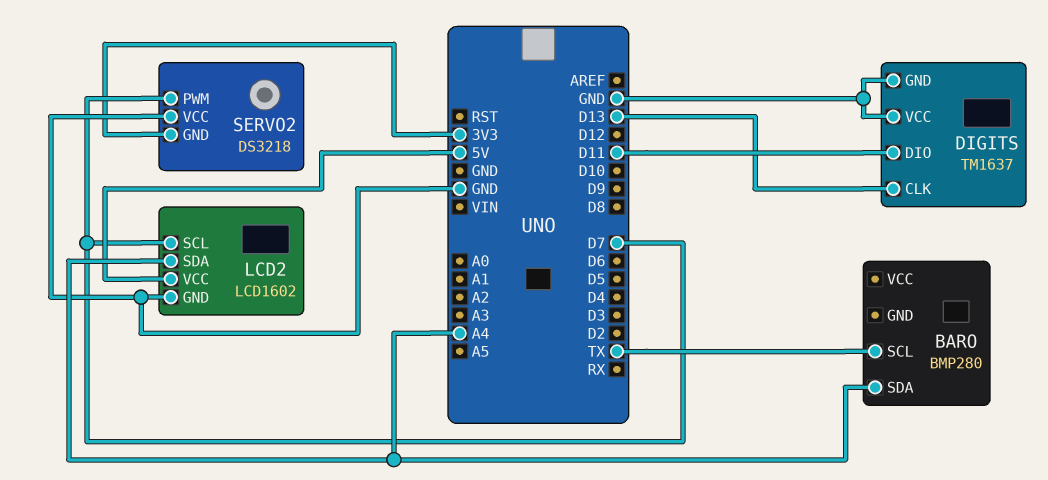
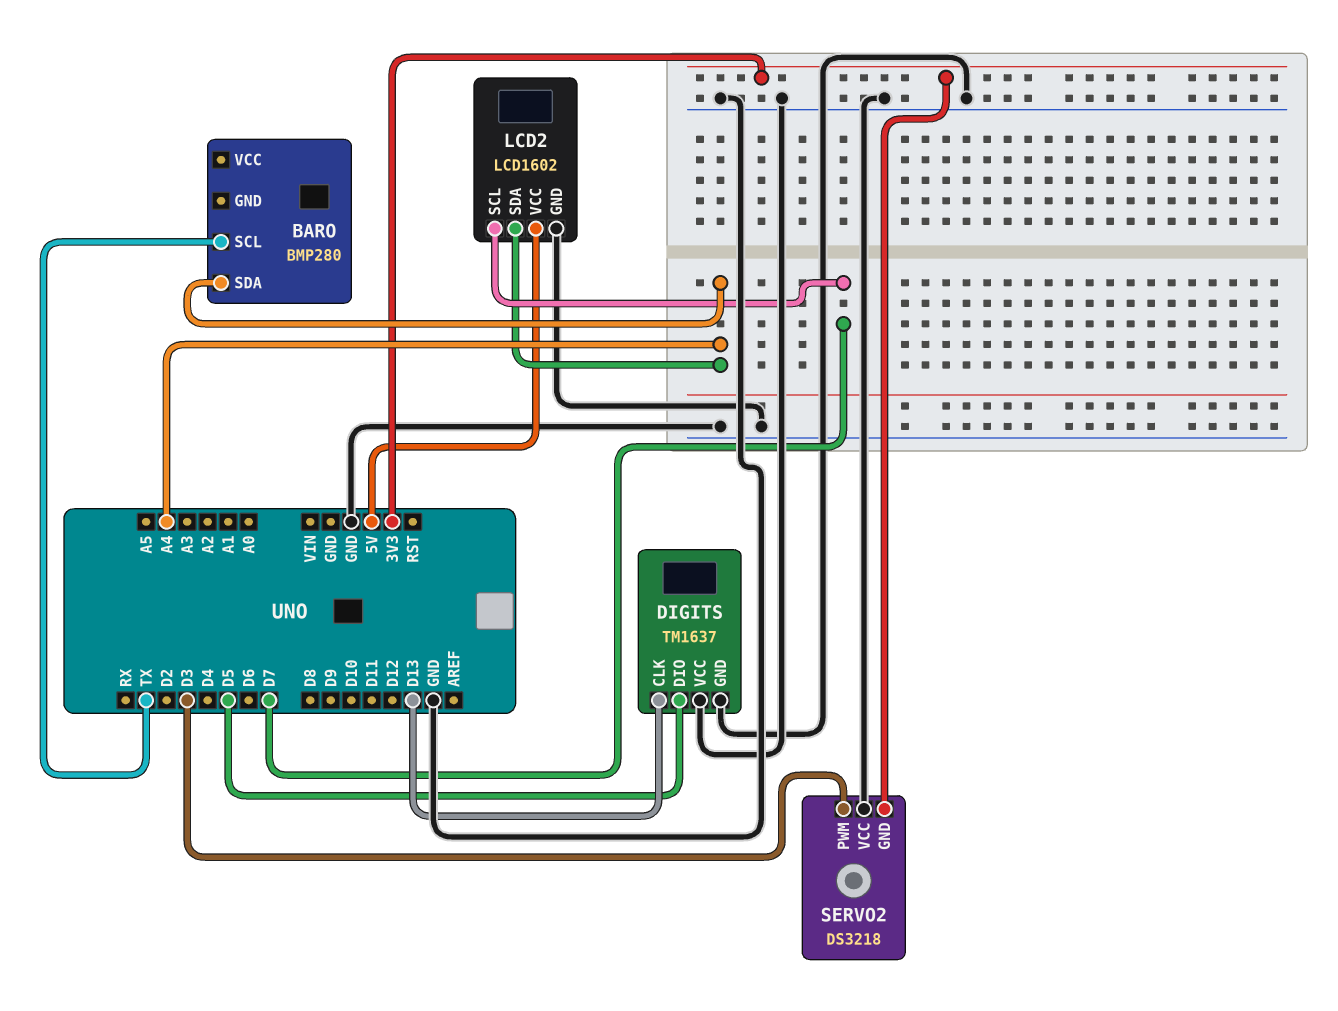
DIGITS pin DIO: D11 -> D5
SERVO2 pin PWM: D7 -> D3

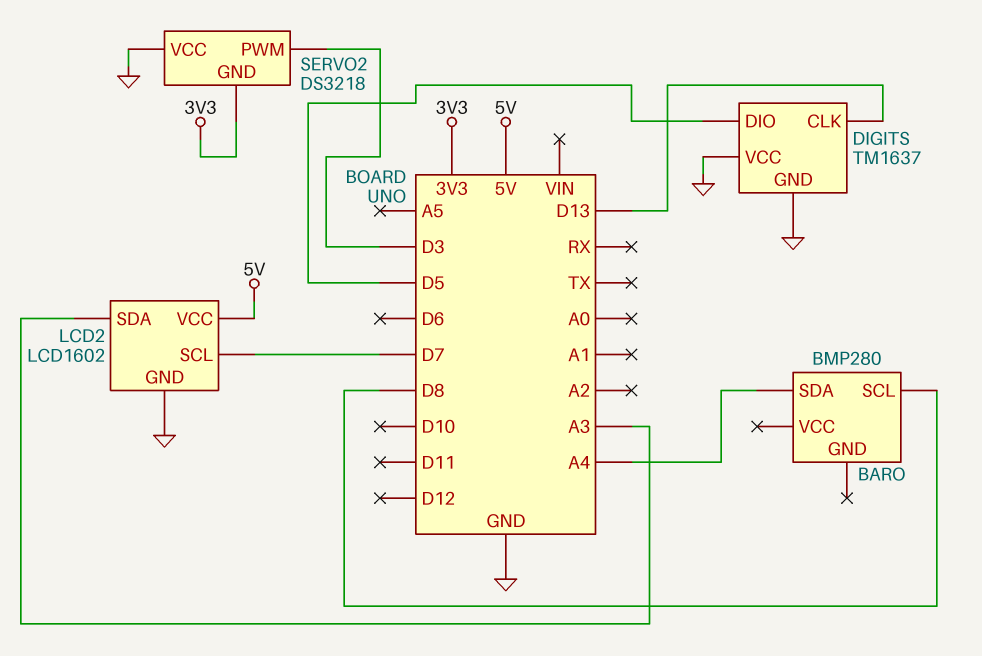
BARO pin SCL: TX -> D8
LCD2 pin SDA: A4 -> A3

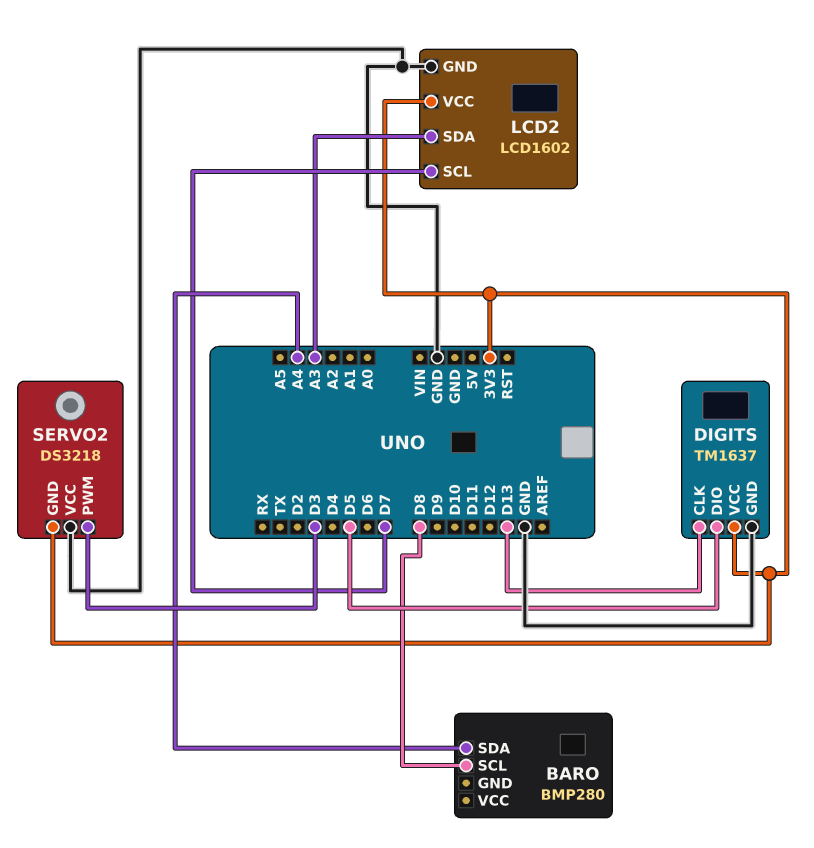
DIGITS pin VCC: GND -> 3V3
LCD2 pin VCC: 5V -> 3V3

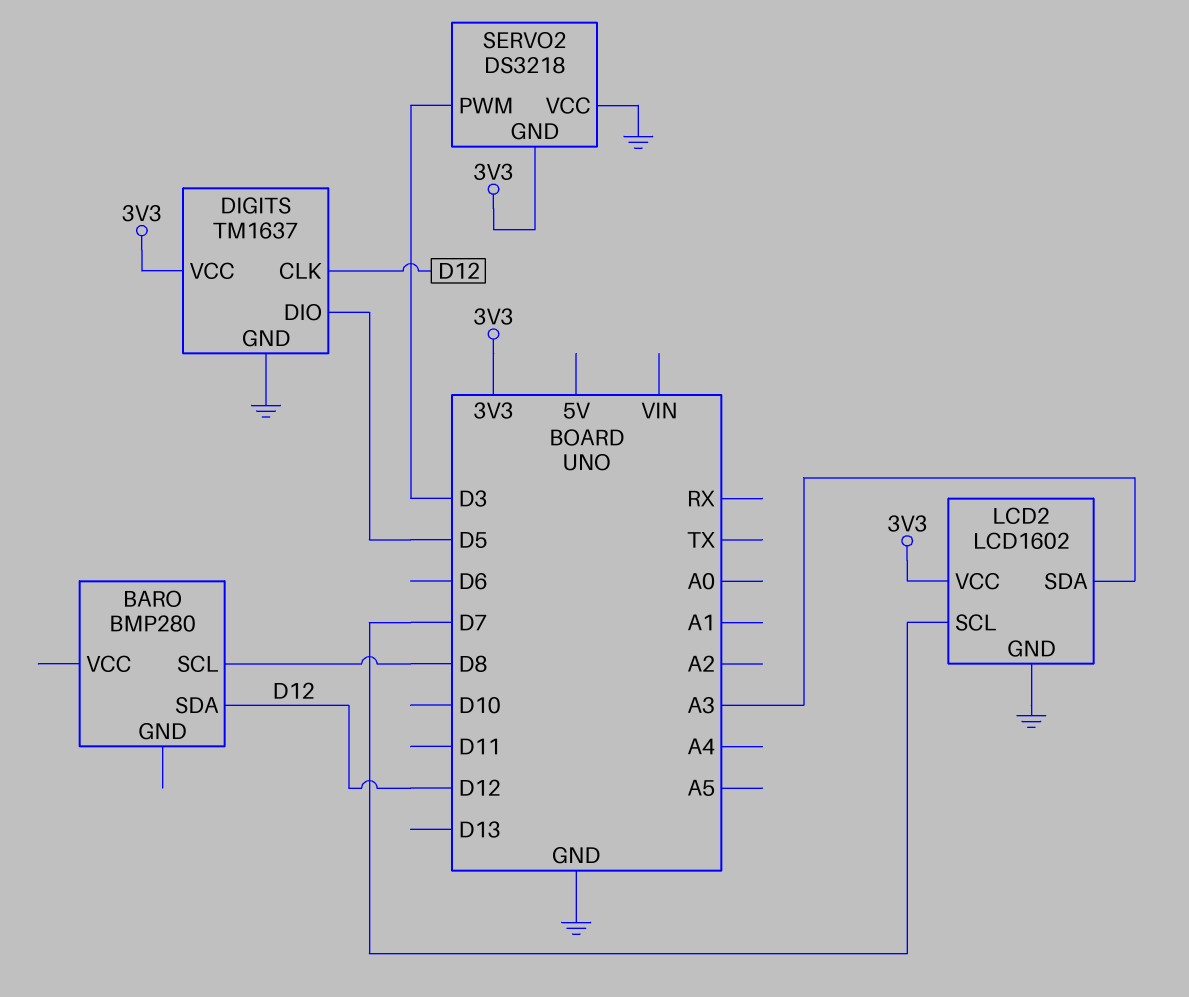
BARO pin SDA: A4 -> D12
DIGITS pin CLK: D13 -> D12

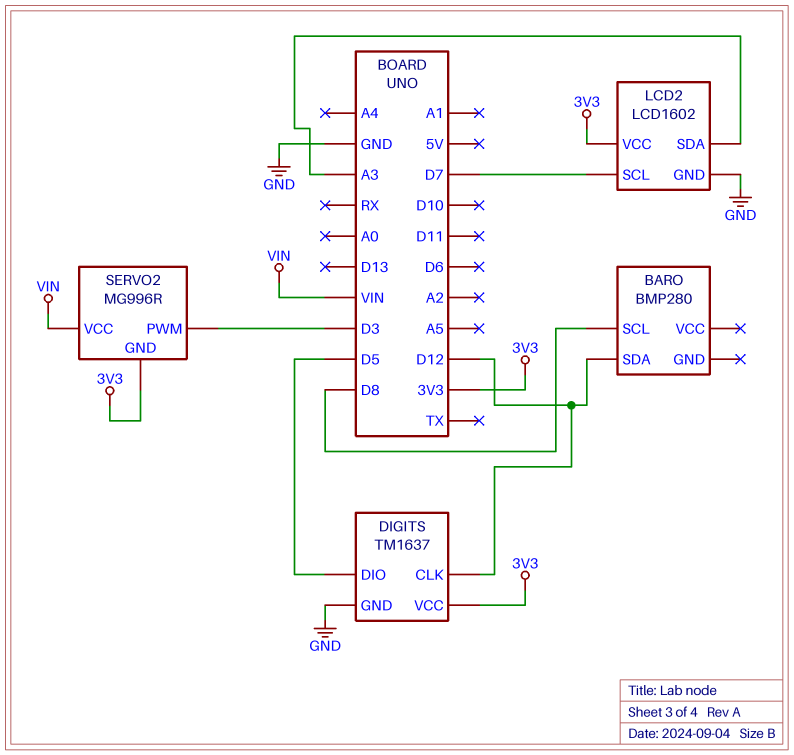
SERVO2: DS3218 -> MG996R
SERVO2 pin VCC: GND -> VIN

